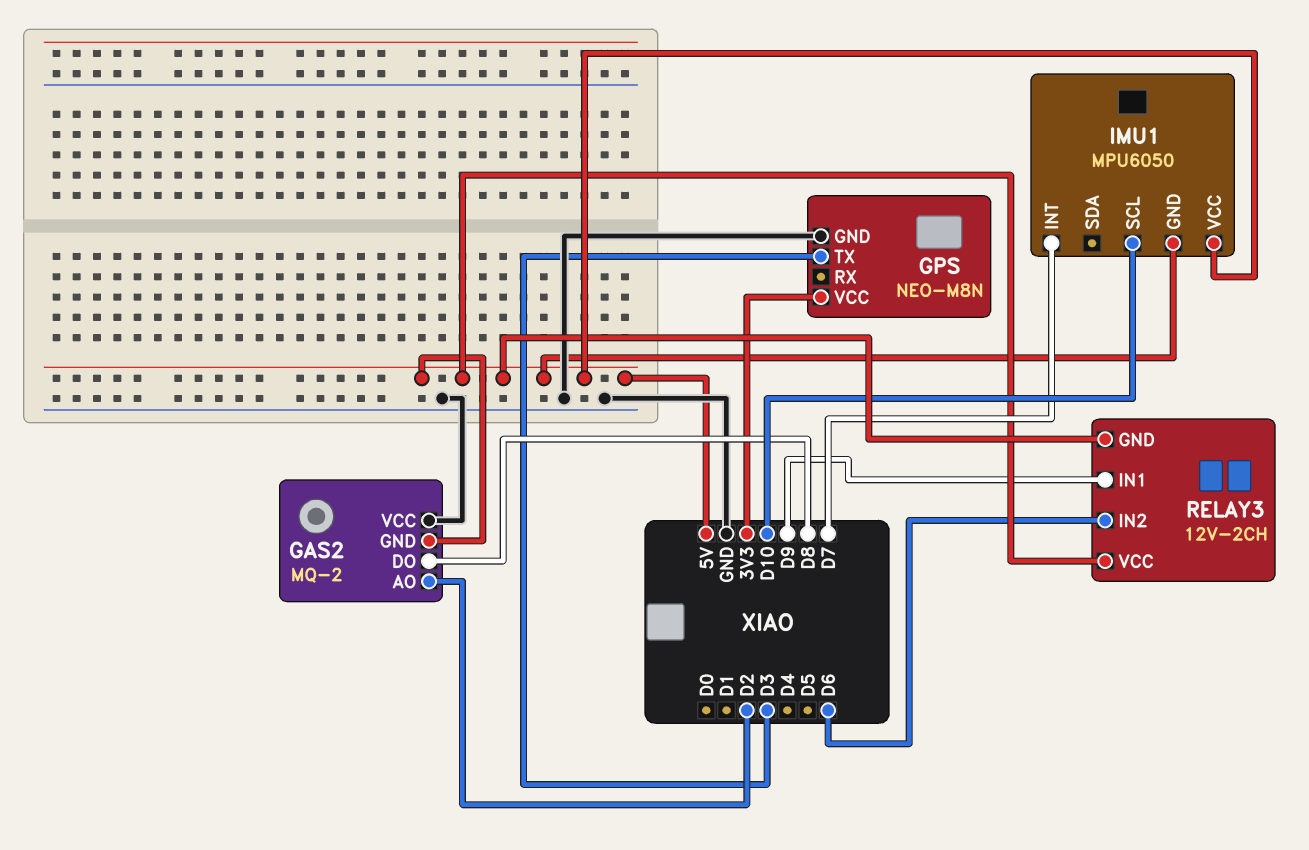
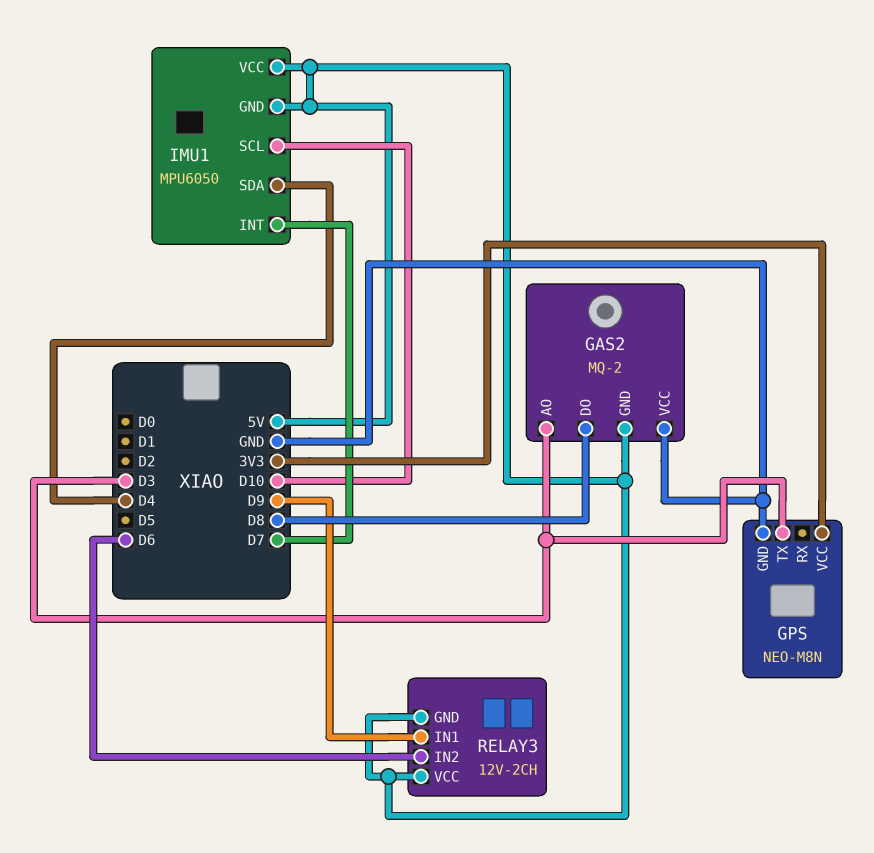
GAS2 pin AO: D2 -> D3
IMU1 pin SDA: none -> D4

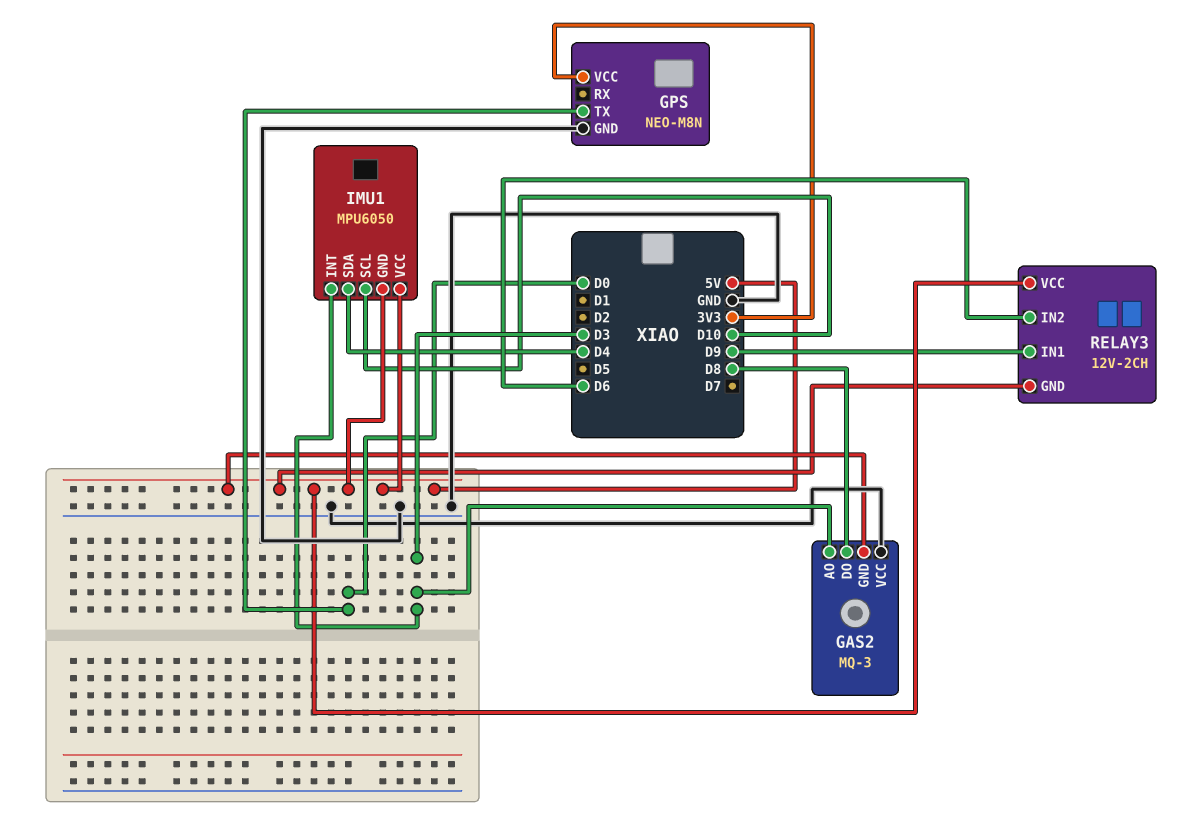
GAS2: MQ-2 -> MQ-3
GPS pin TX: D3 -> D0
IMU1 pin INT: D7 -> D3

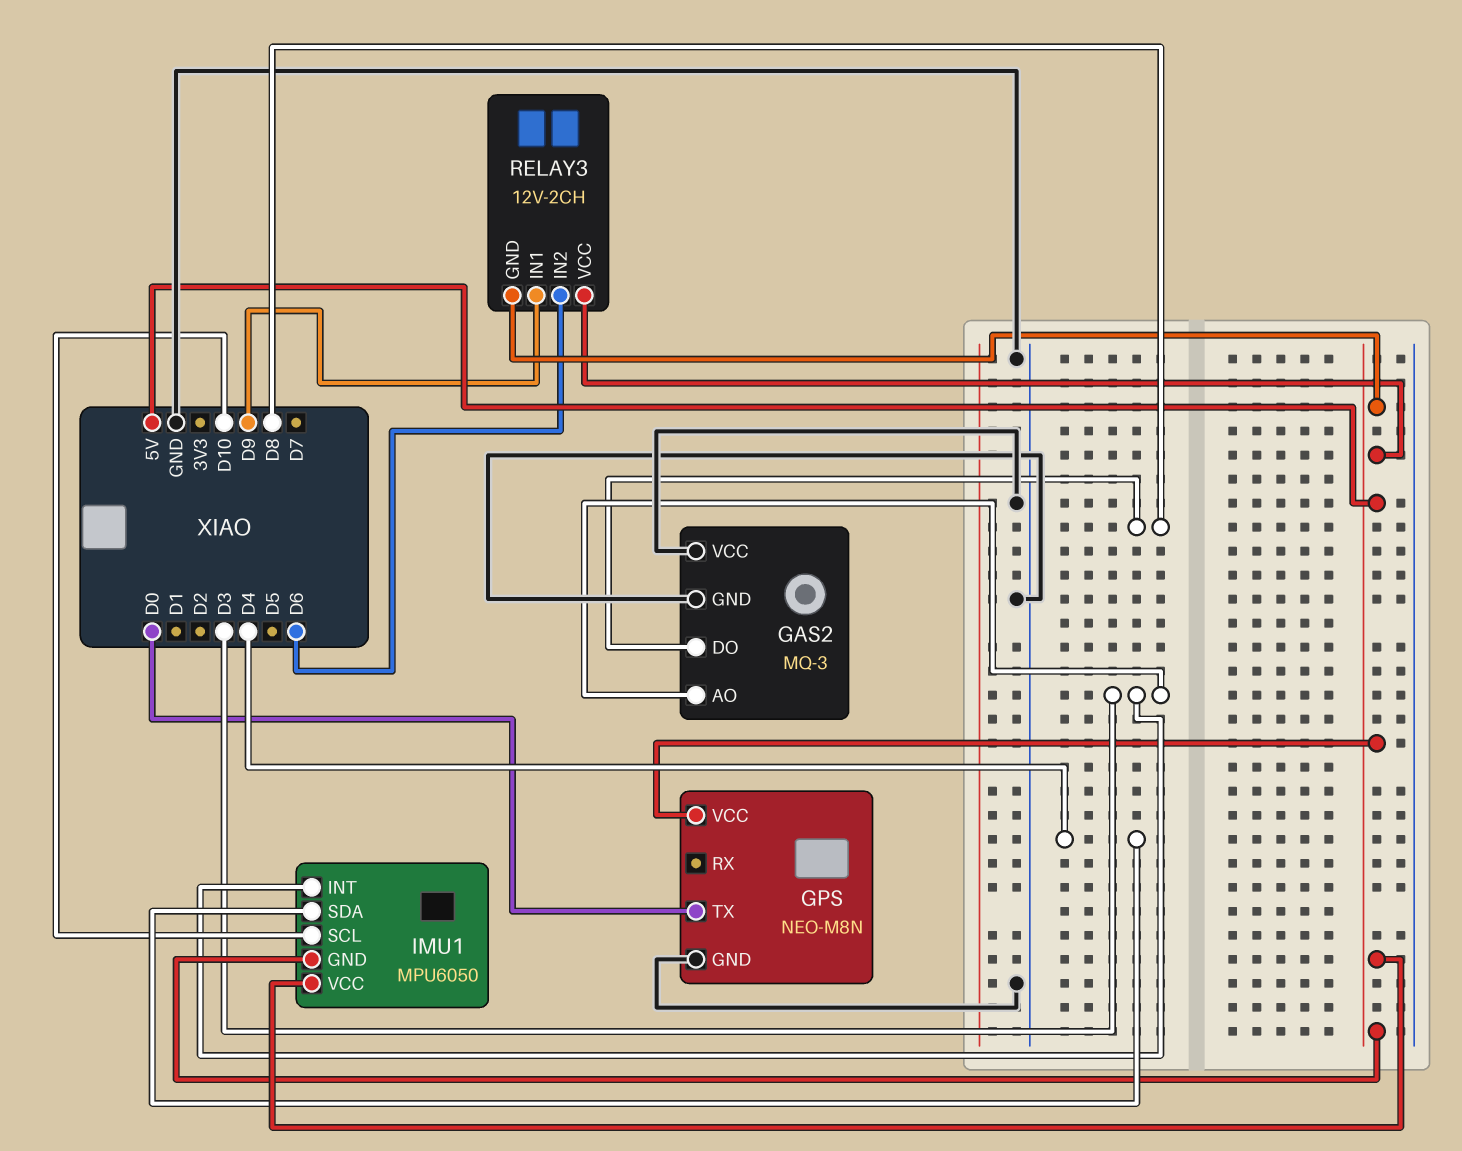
GAS2 pin GND: 5V -> GND
GPS pin VCC: 3V3 -> 5V

